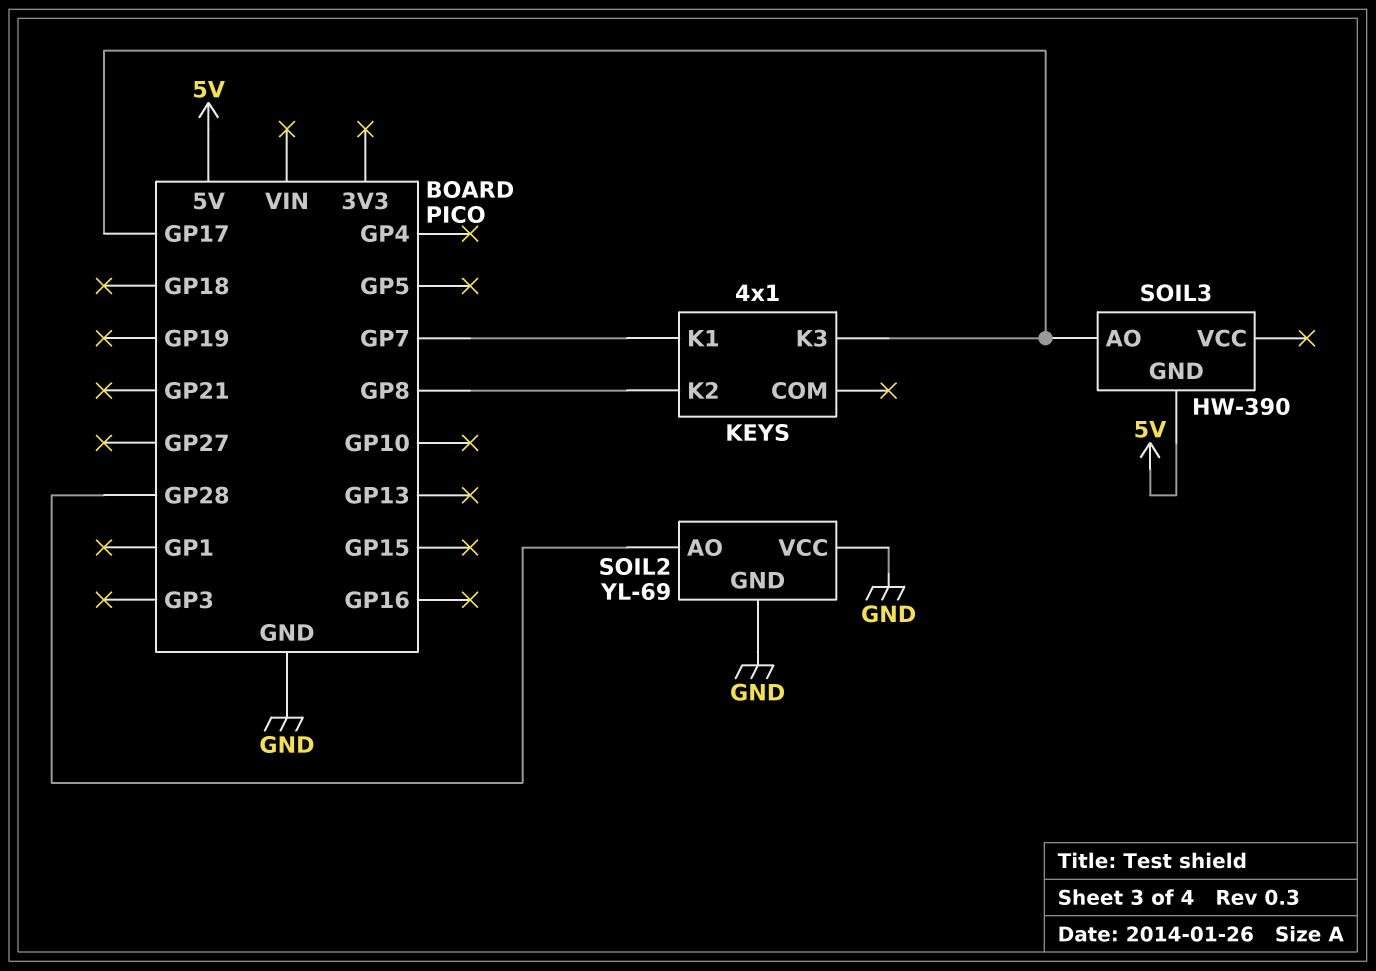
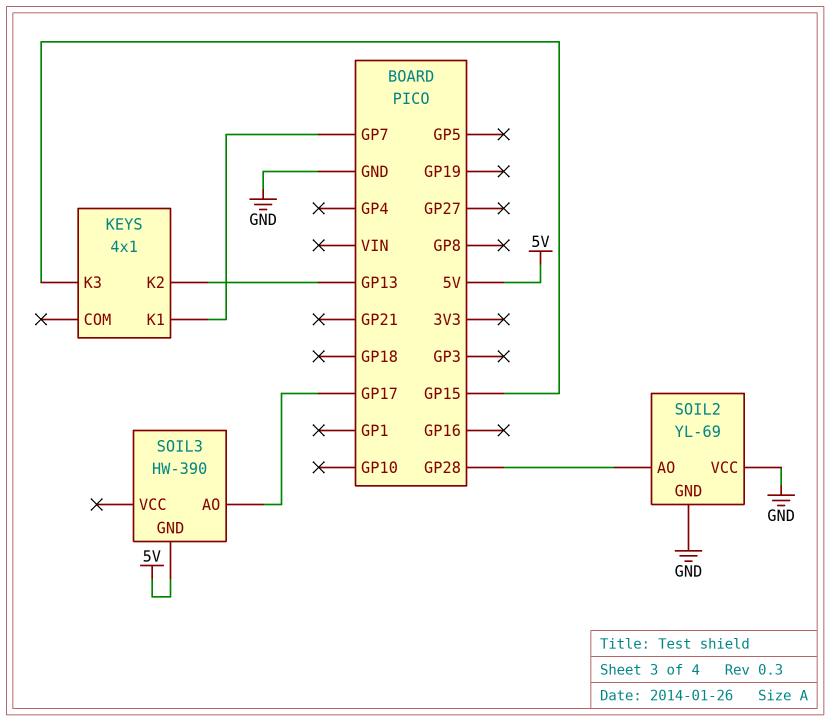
KEYS pin K2: GP8 -> GP13
KEYS pin K3: GP17 -> GP15

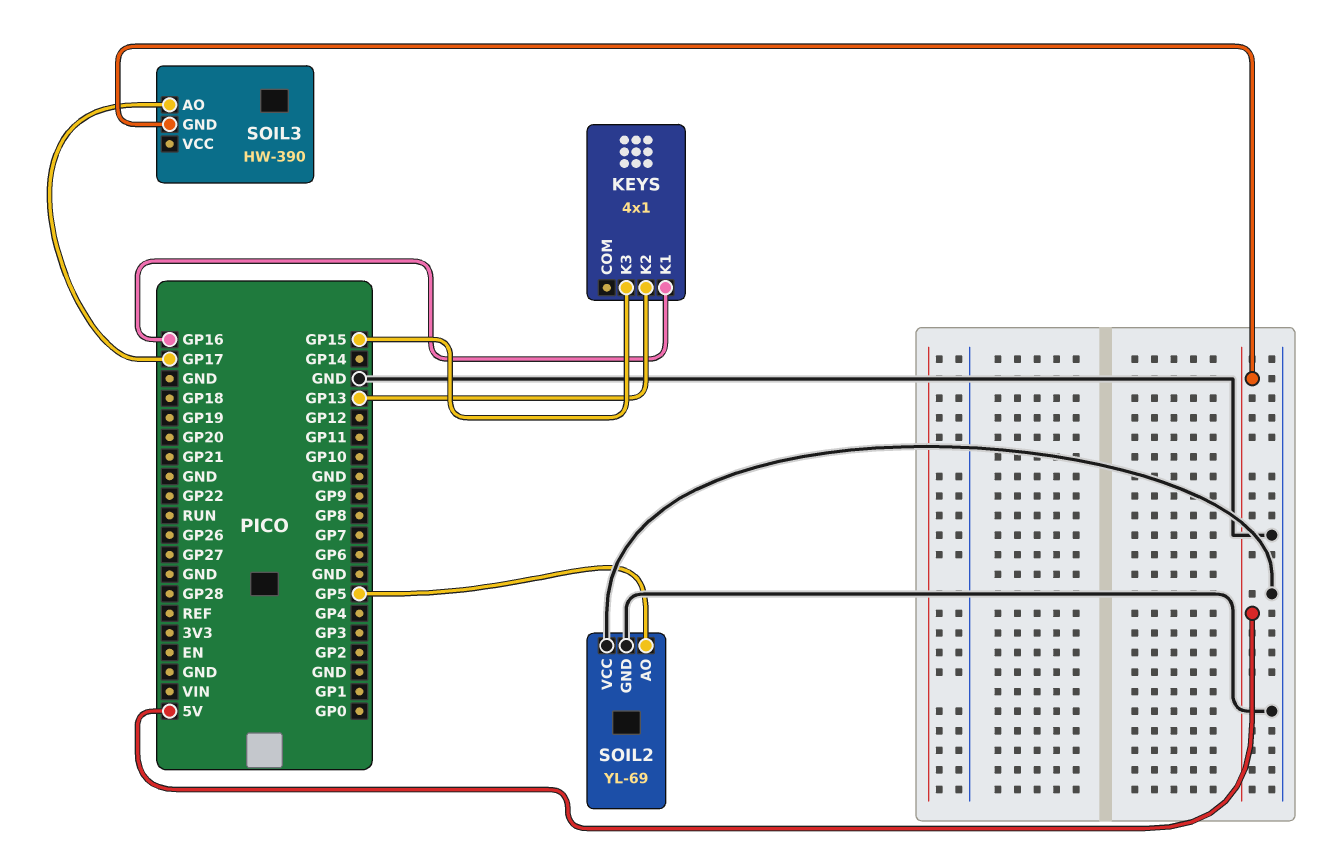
KEYS pin K1: GP7 -> GP16
SOIL2 pin AO: GP28 -> GP5

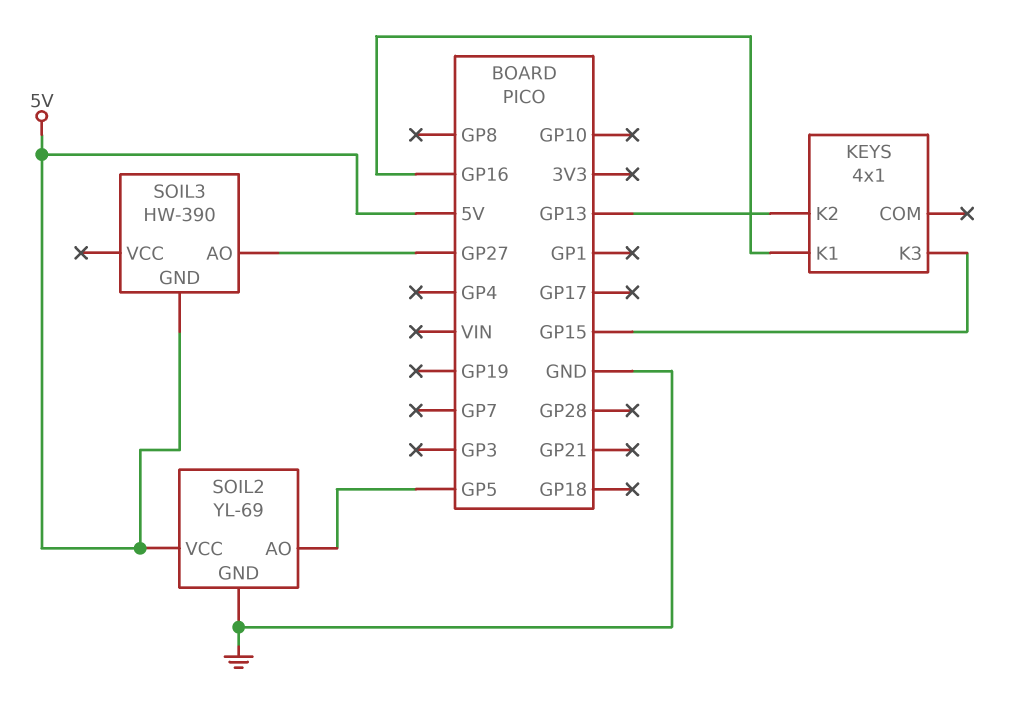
SOIL2 pin VCC: GND -> 5V
SOIL3 pin AO: GP17 -> GP27

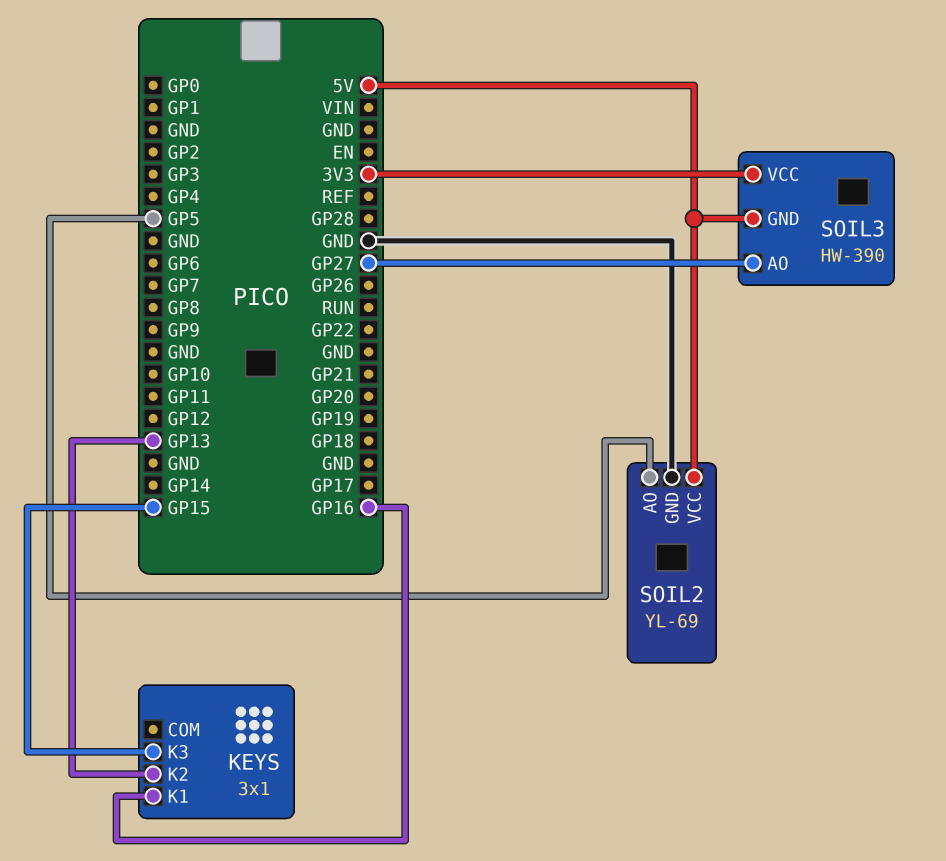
KEYS: 4x1 -> 3x1
SOIL3 pin VCC: none -> 3V3

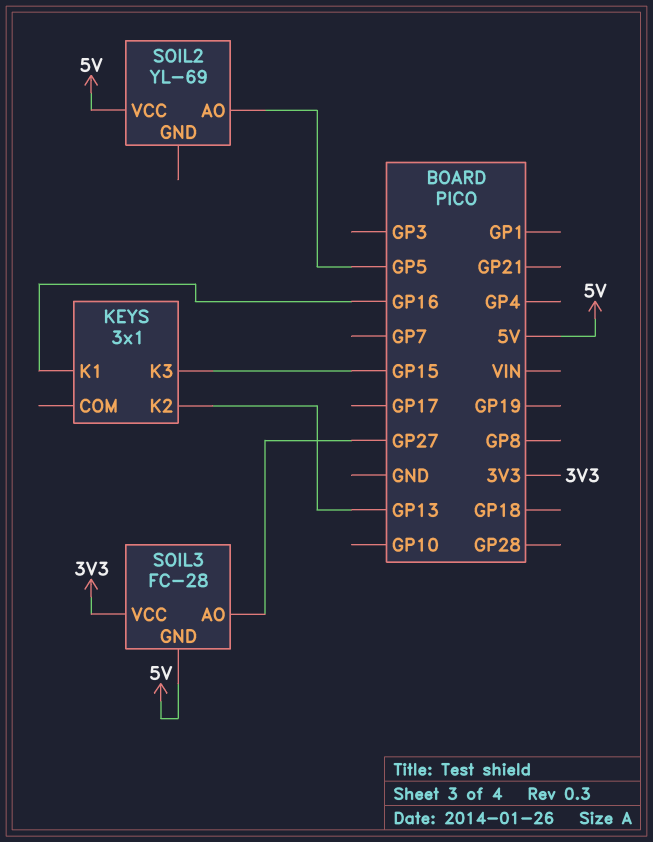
SOIL2 pin GND: GND -> none
SOIL3: HW-390 -> FC-28

